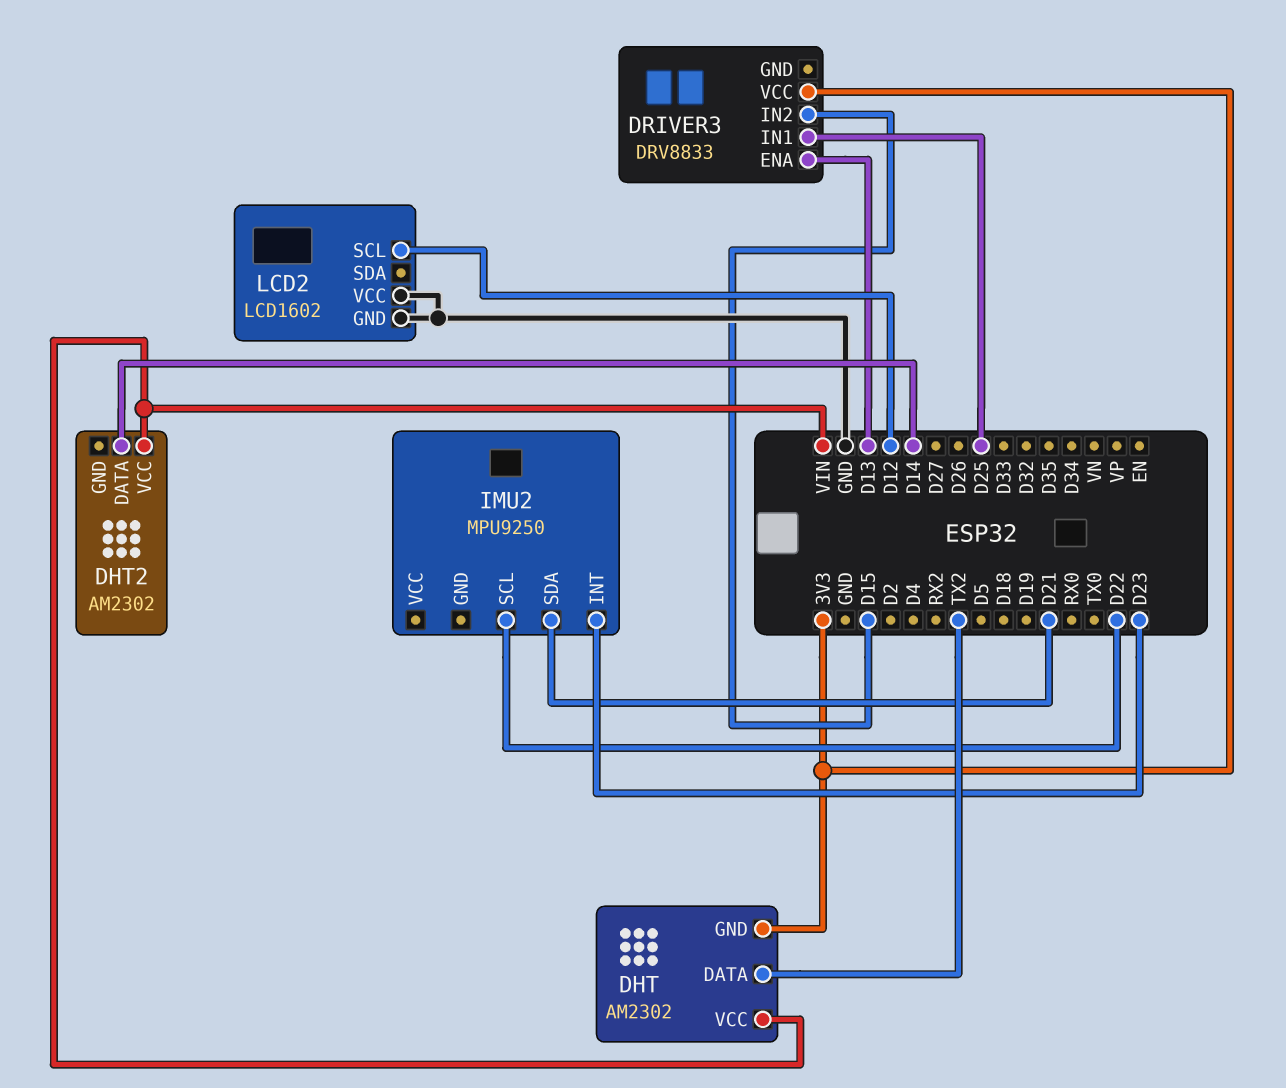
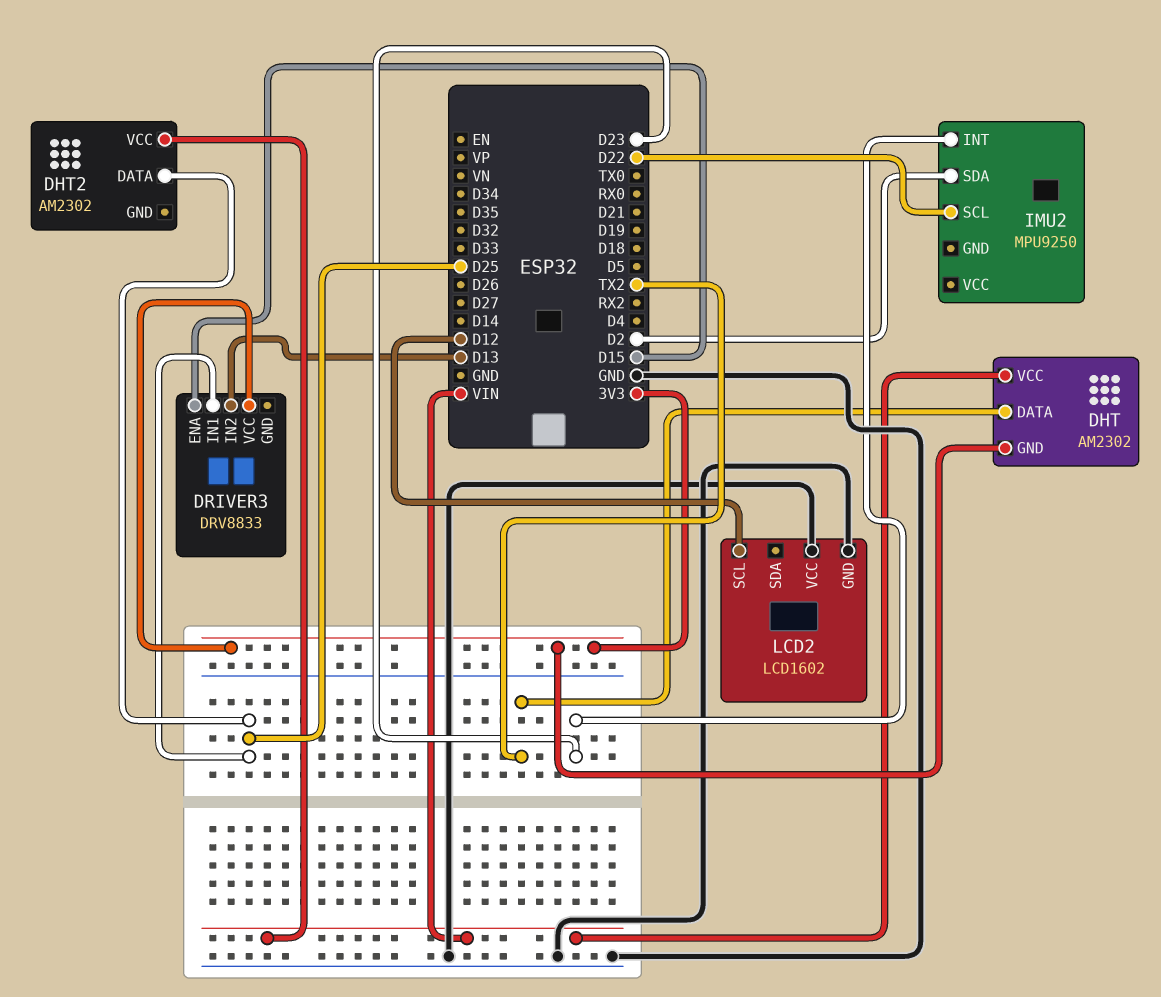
DHT2 pin DATA: D14 -> D25
DRIVER3 pin ENA: D13 -> D15
DRIVER3 pin IN2: D15 -> D13
IMU2 pin SDA: D21 -> D2

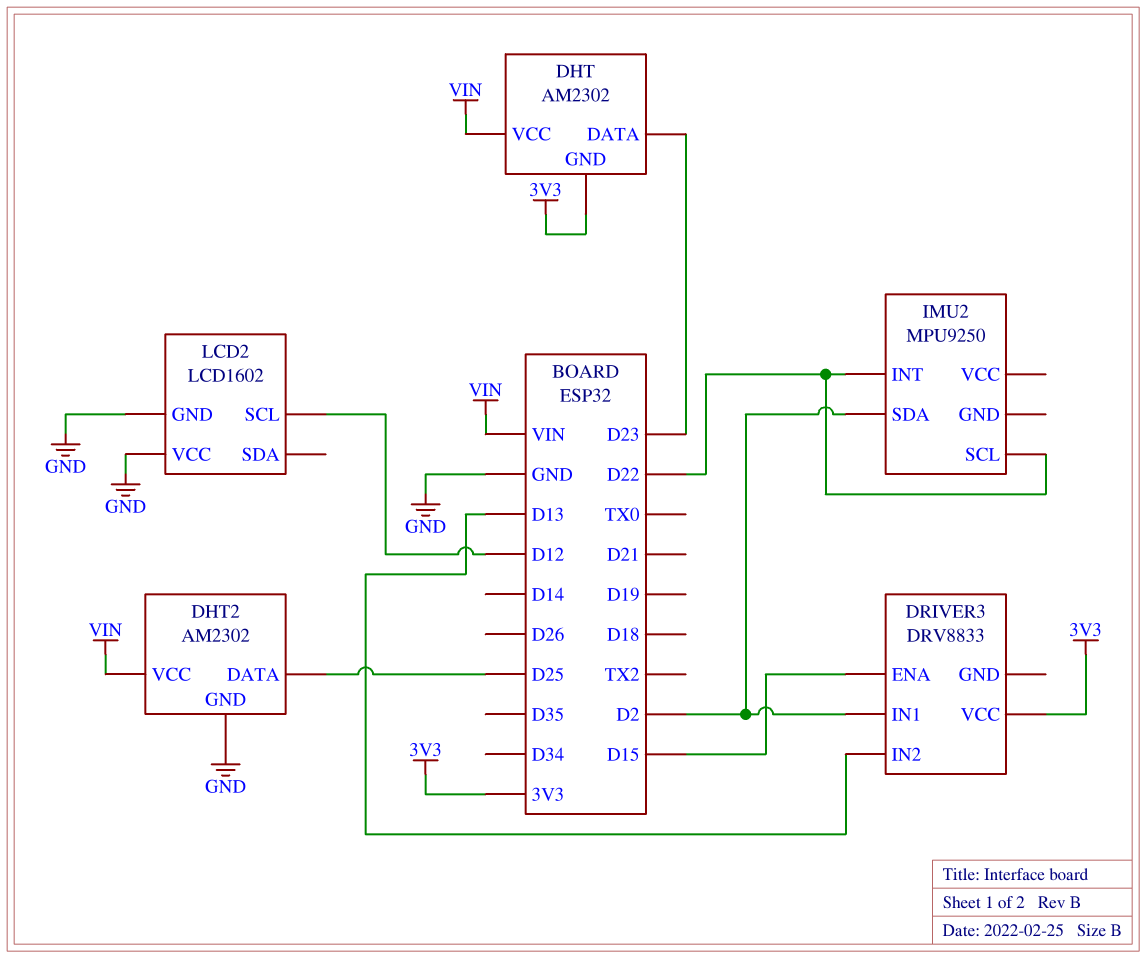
DHT pin DATA: TX2 -> D23
DHT2 pin GND: none -> GND
DRIVER3 pin IN1: D25 -> D2
IMU2 pin INT: D23 -> D22

